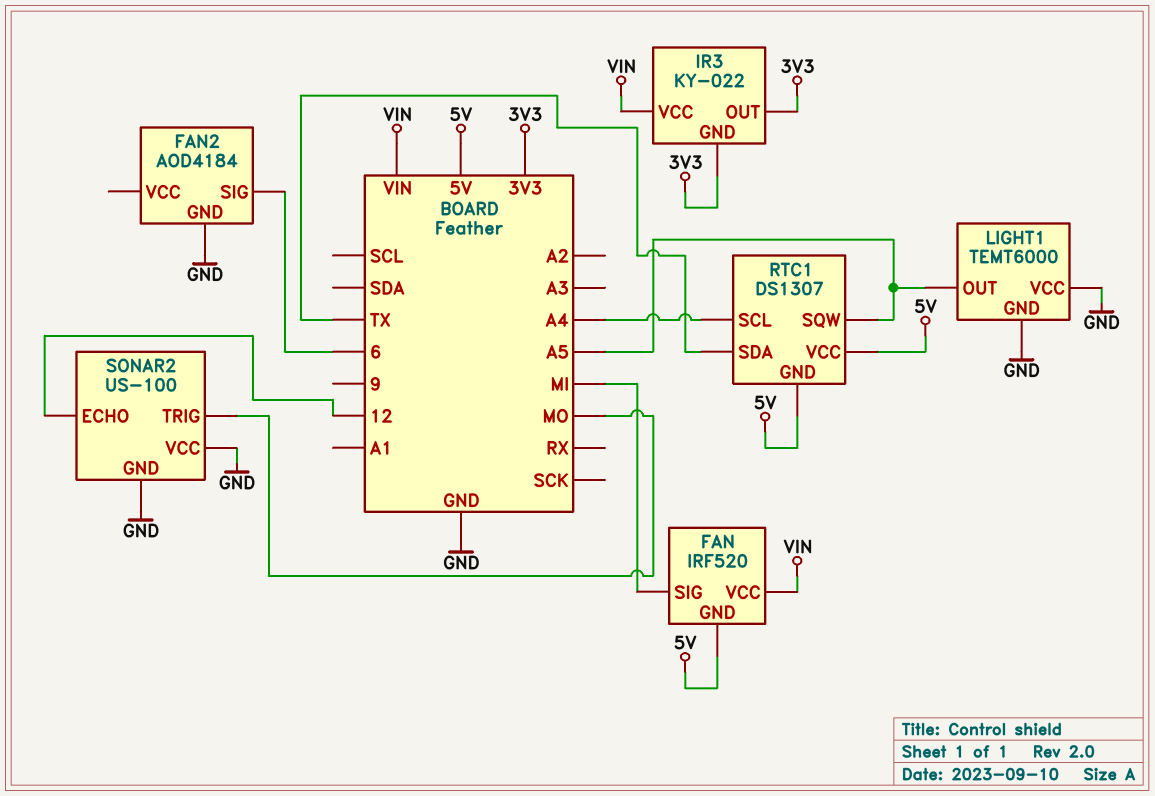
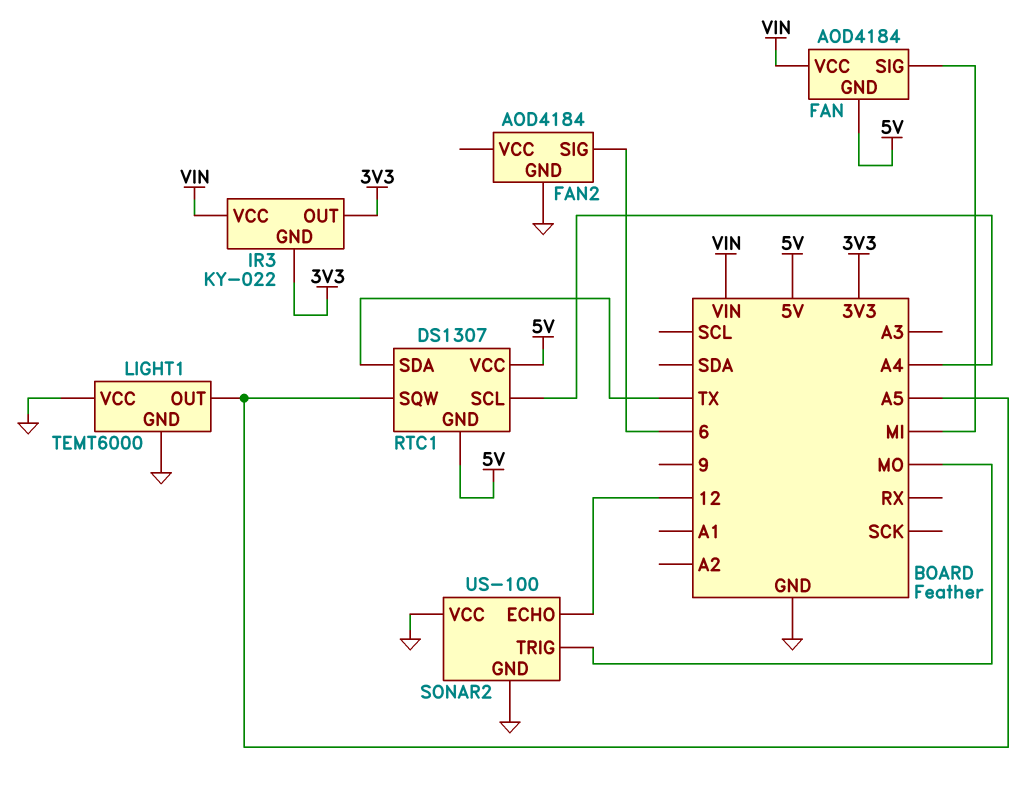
FAN: IRF520 -> AOD4184

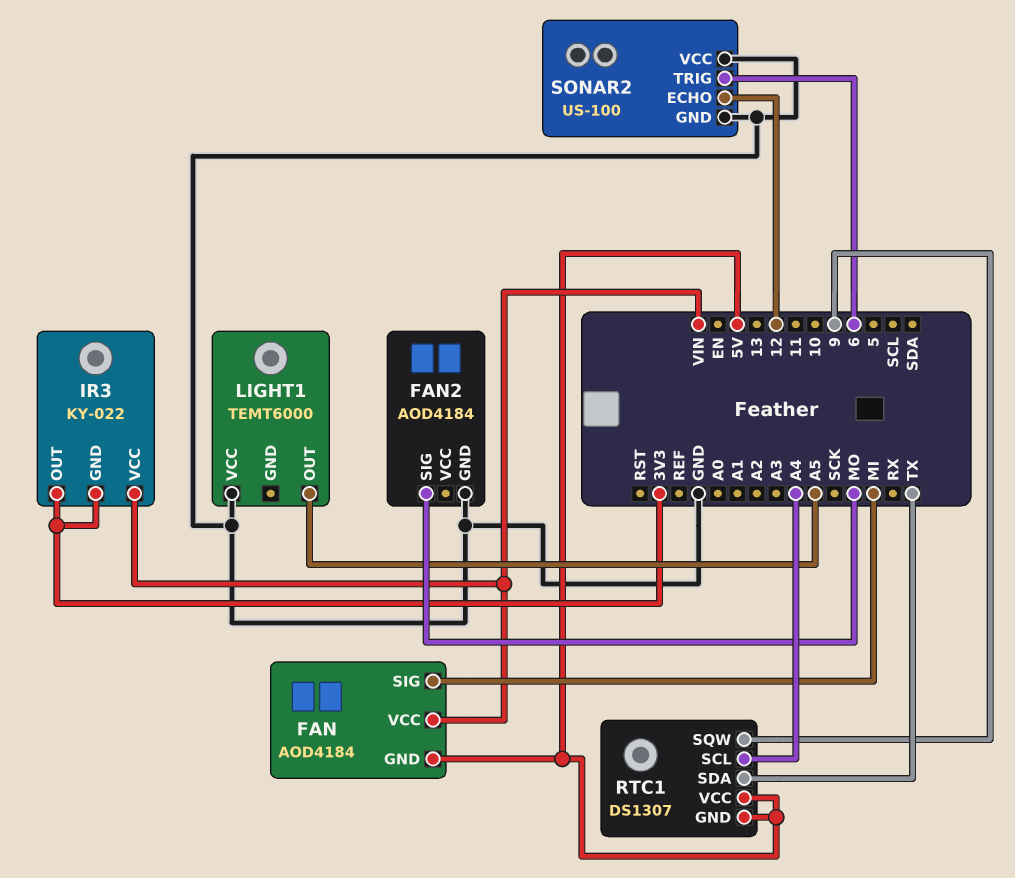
FAN2 pin SIG: 6 -> MO
LIGHT1 pin GND: GND -> none
RTC1 pin SQW: A5 -> 9
SONAR2 pin TRIG: MO -> 6

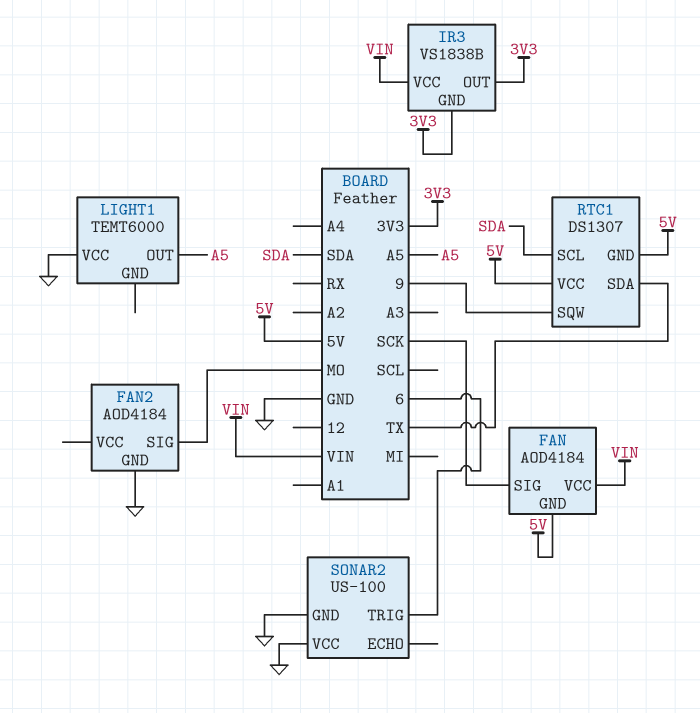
FAN pin SIG: MI -> SCK
IR3: KY-022 -> VS1838B
RTC1 pin SCL: A4 -> SDA
SONAR2 pin ECHO: 12 -> none

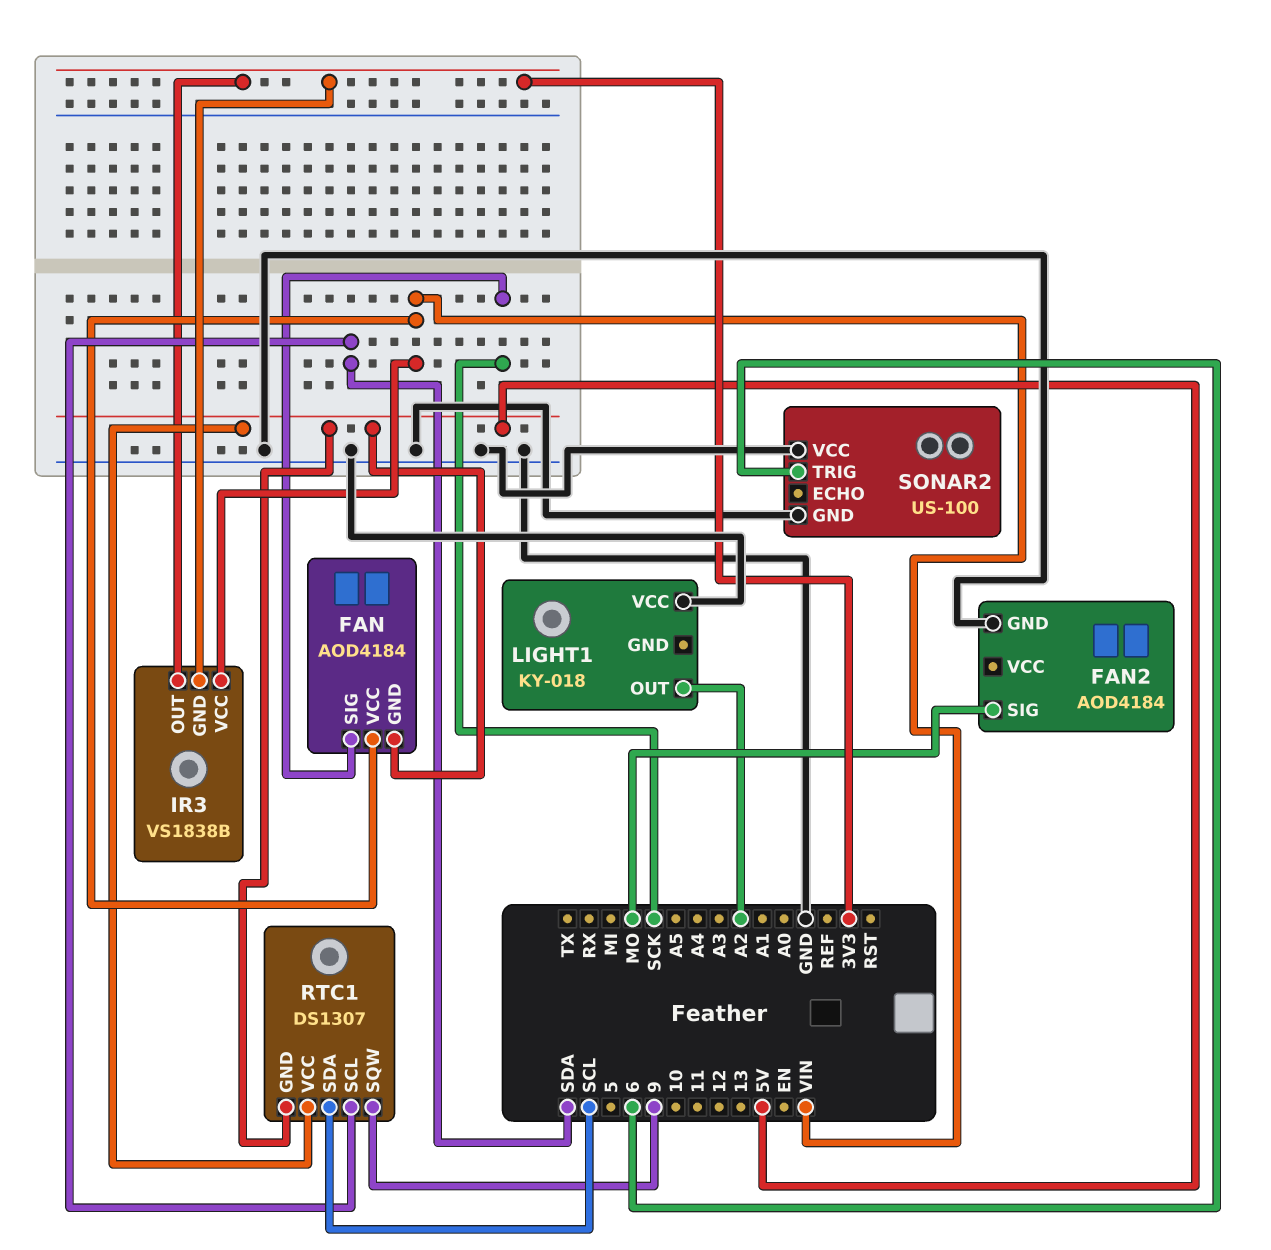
LIGHT1: TEMT6000 -> KY-018
LIGHT1 pin OUT: A5 -> A2
RTC1 pin SDA: TX -> SCL

